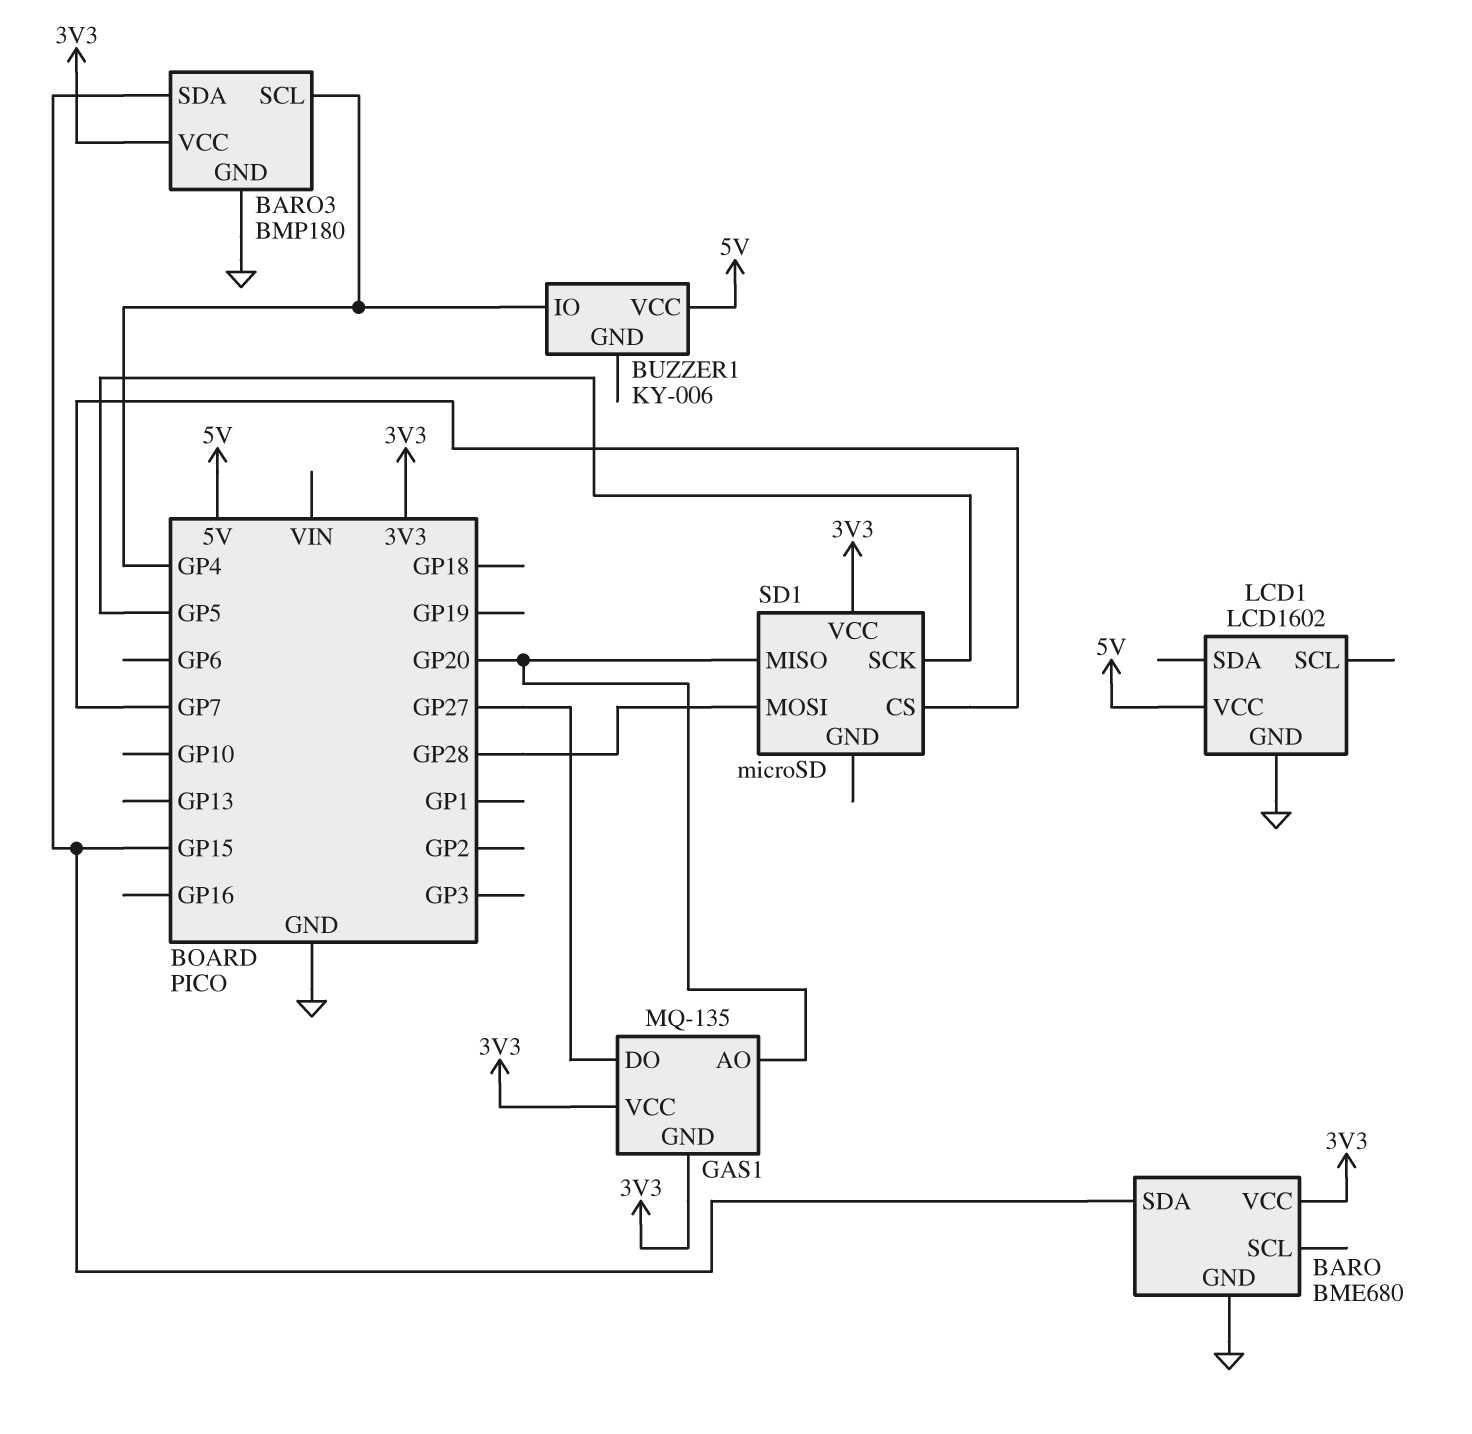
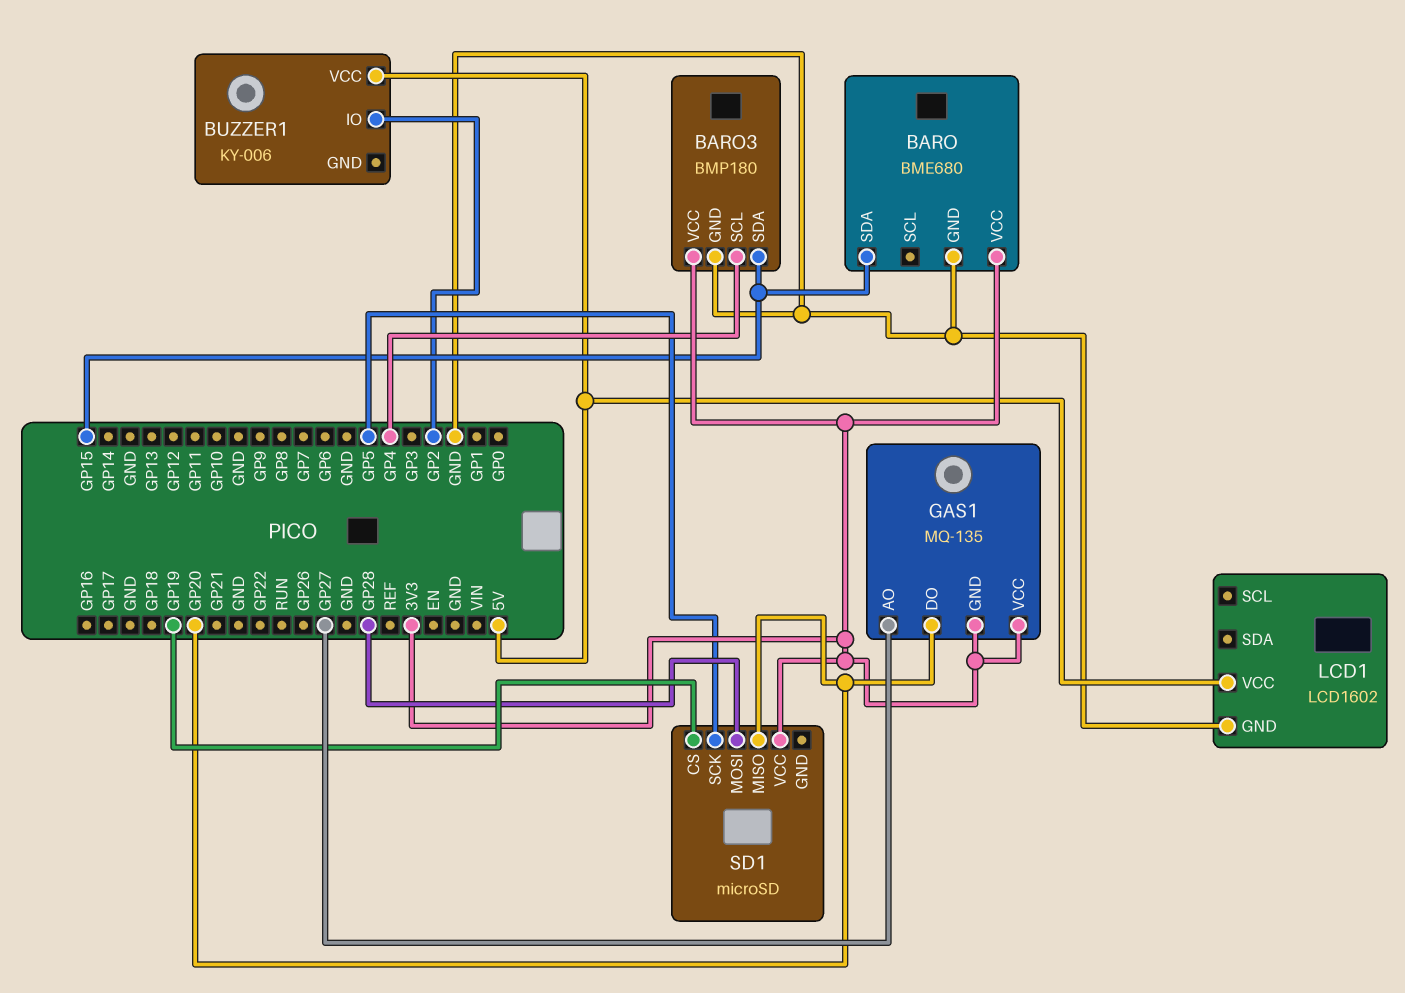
BUZZER1 pin IO: GP4 -> GP2
GAS1 pin AO: GP20 -> GP27
GAS1 pin DO: GP27 -> GP20
SD1 pin CS: GP7 -> GP19

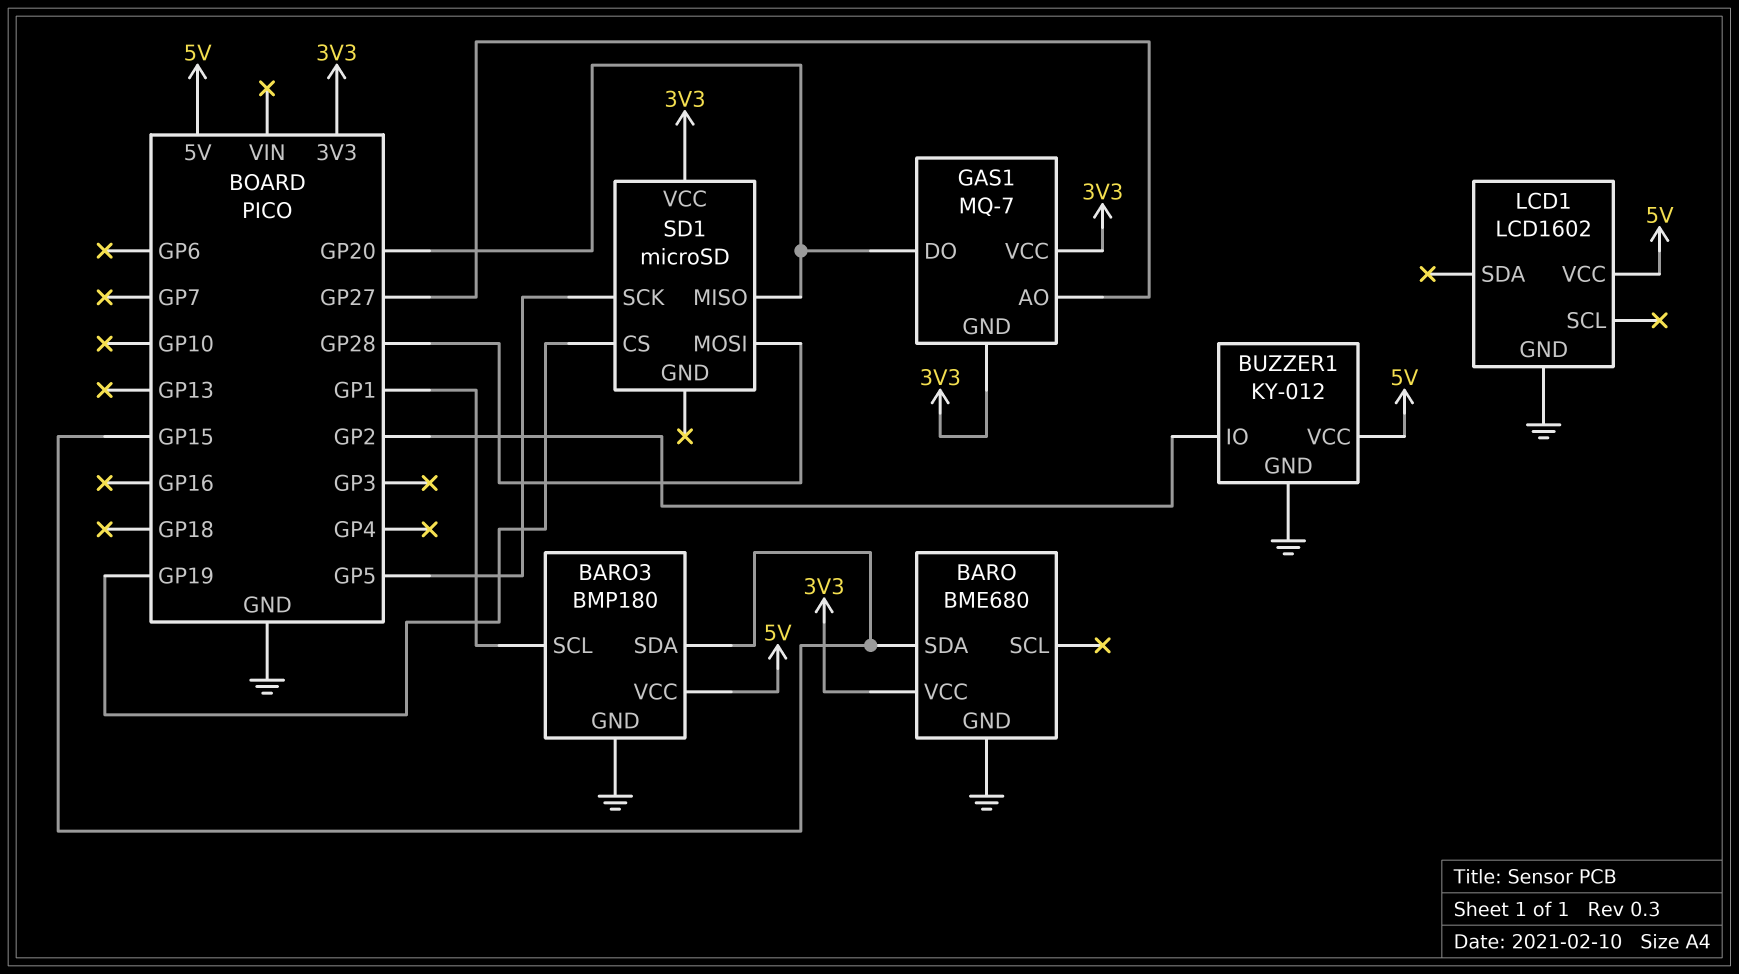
BARO3 pin SCL: GP4 -> GP1
BARO3 pin VCC: 3V3 -> 5V
BUZZER1: KY-006 -> KY-012
BUZZER1 pin GND: none -> GND
GAS1: MQ-135 -> MQ-7

